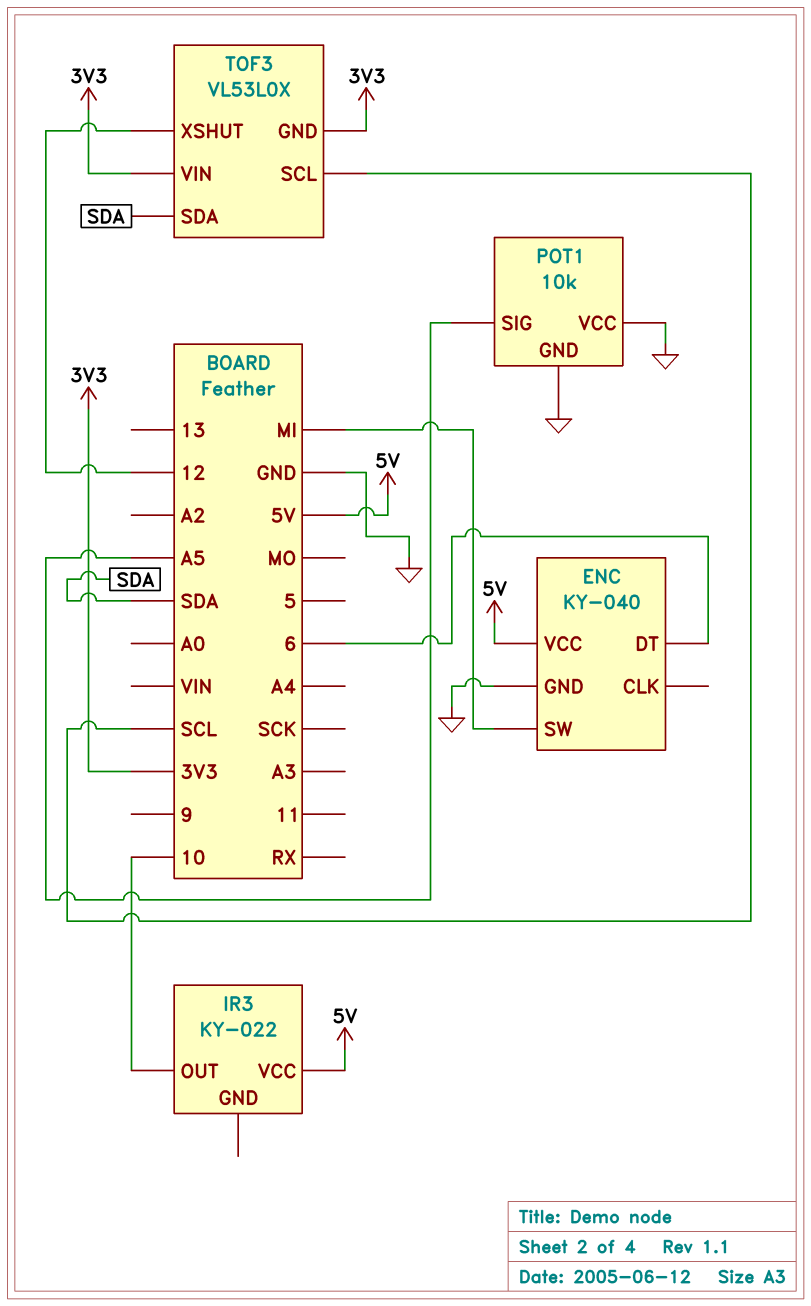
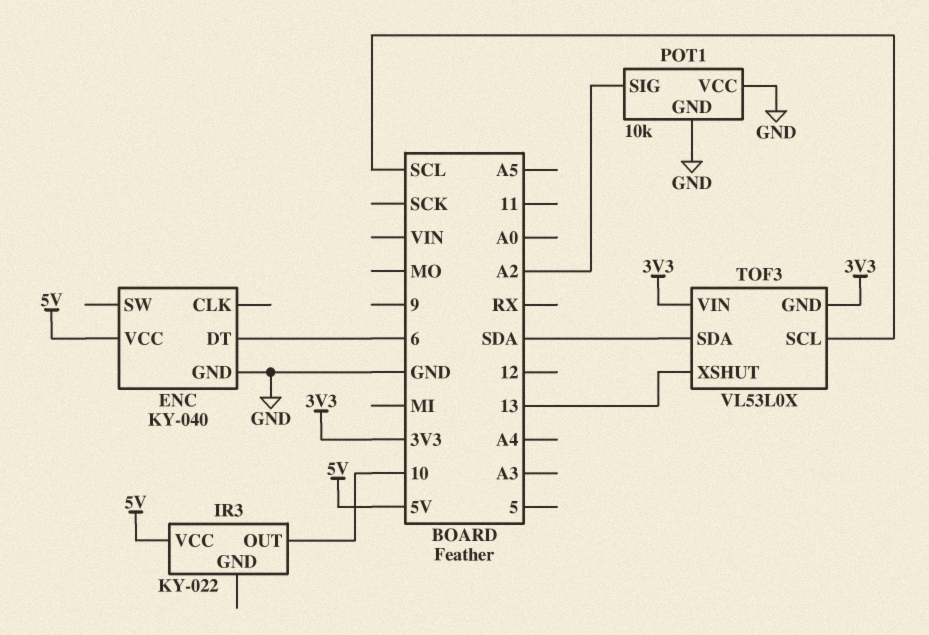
ENC pin SW: MI -> none
POT1 pin SIG: A5 -> A2
TOF3 pin XSHUT: 12 -> 13

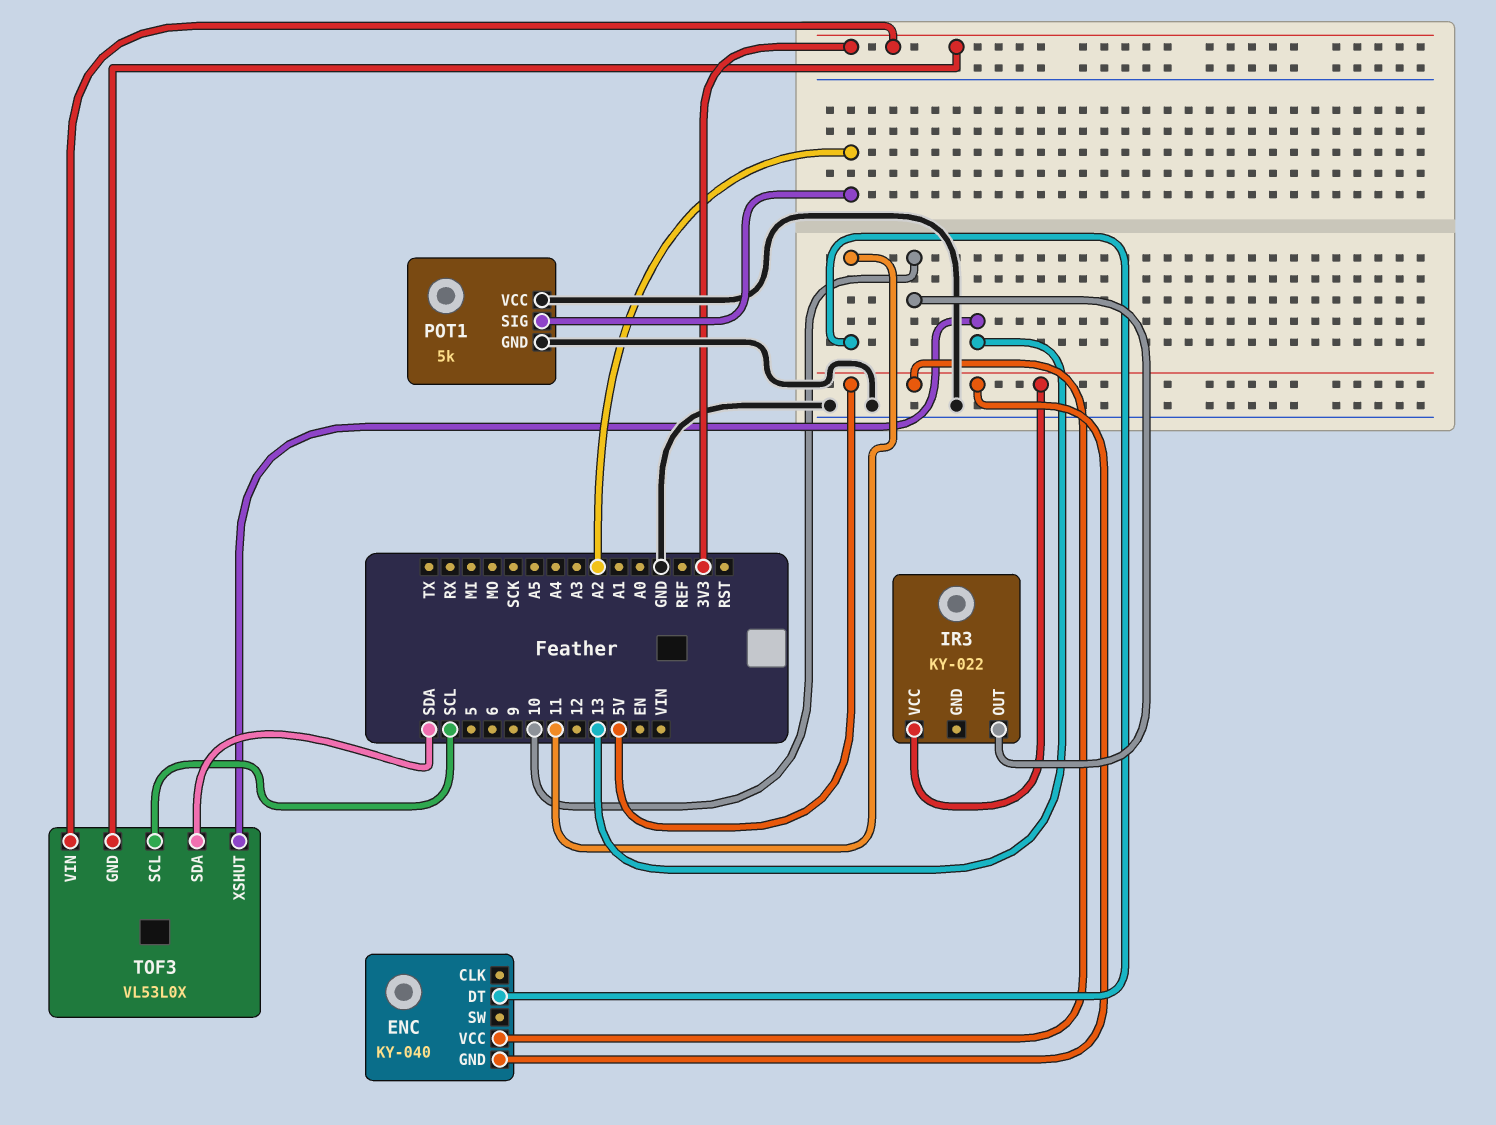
ENC pin DT: 6 -> 11
ENC pin GND: GND -> 5V
POT1: 10k -> 5k

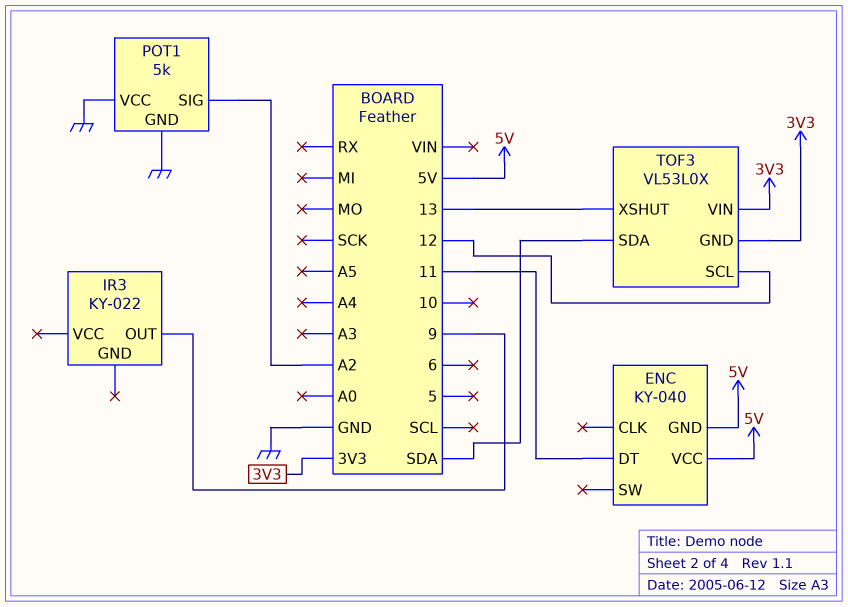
IR3 pin OUT: 10 -> 9
IR3 pin VCC: 5V -> none
TOF3 pin SCL: SCL -> 12

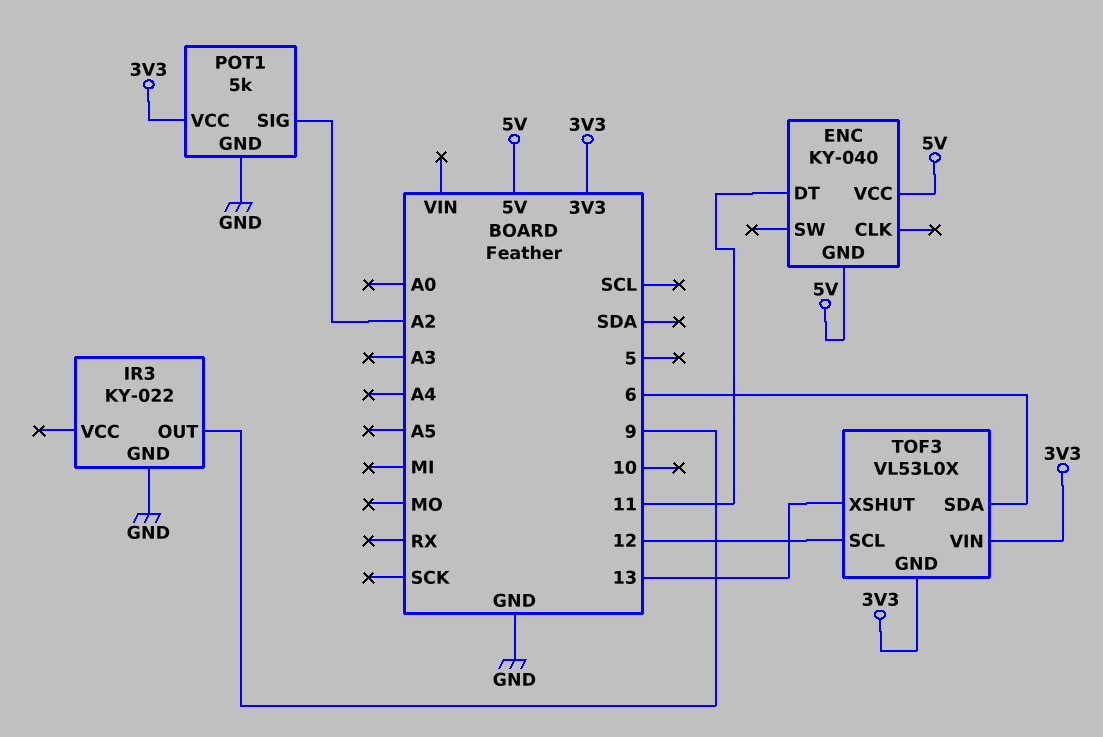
IR3 pin GND: none -> GND
POT1 pin VCC: GND -> 3V3
TOF3 pin SDA: SDA -> 6

